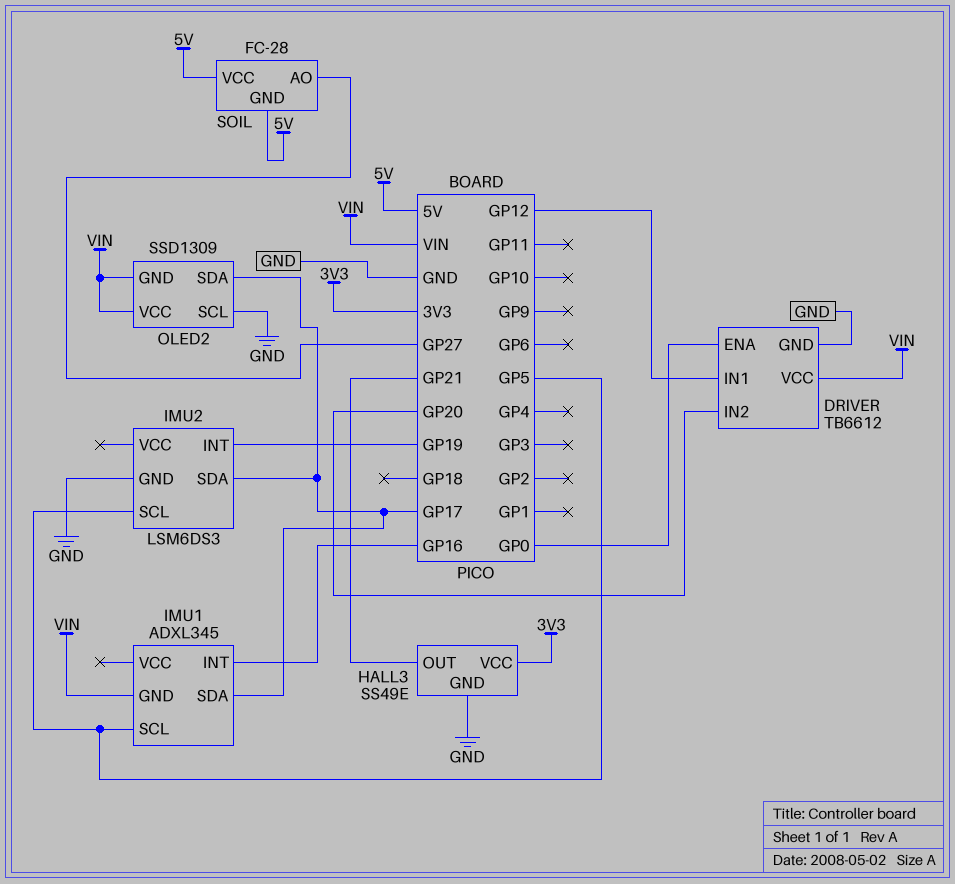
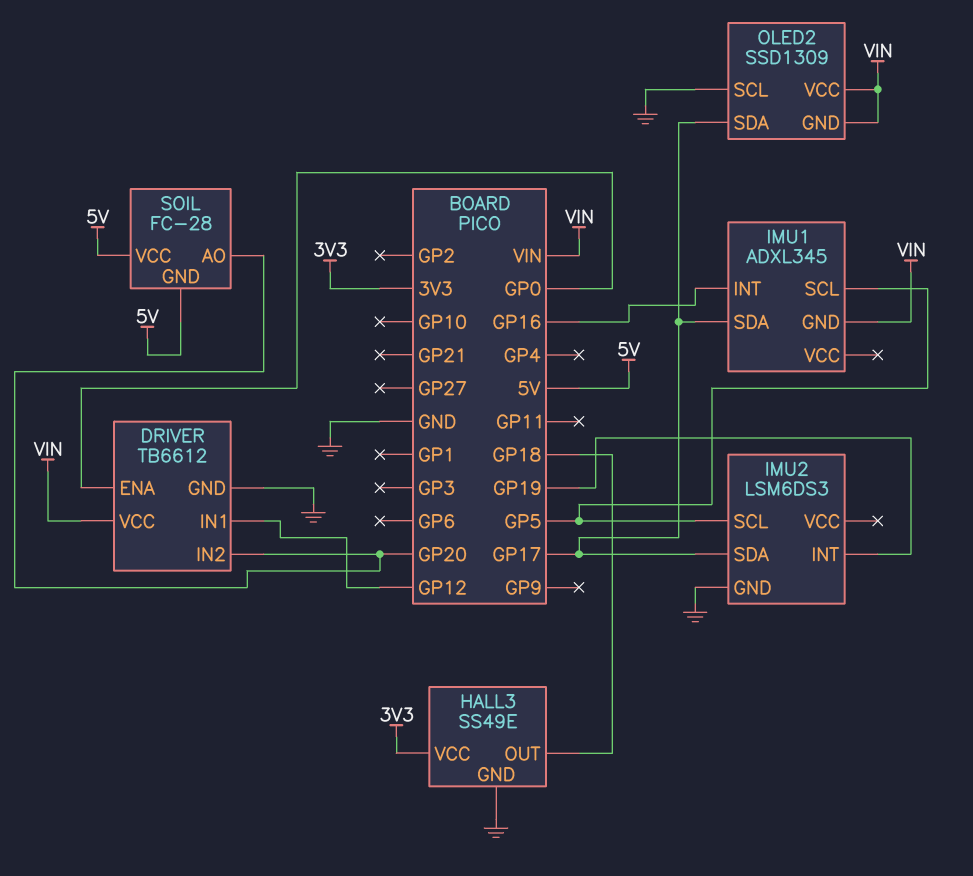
HALL3 pin OUT: GP21 -> GP18
SOIL pin AO: GP27 -> GP20

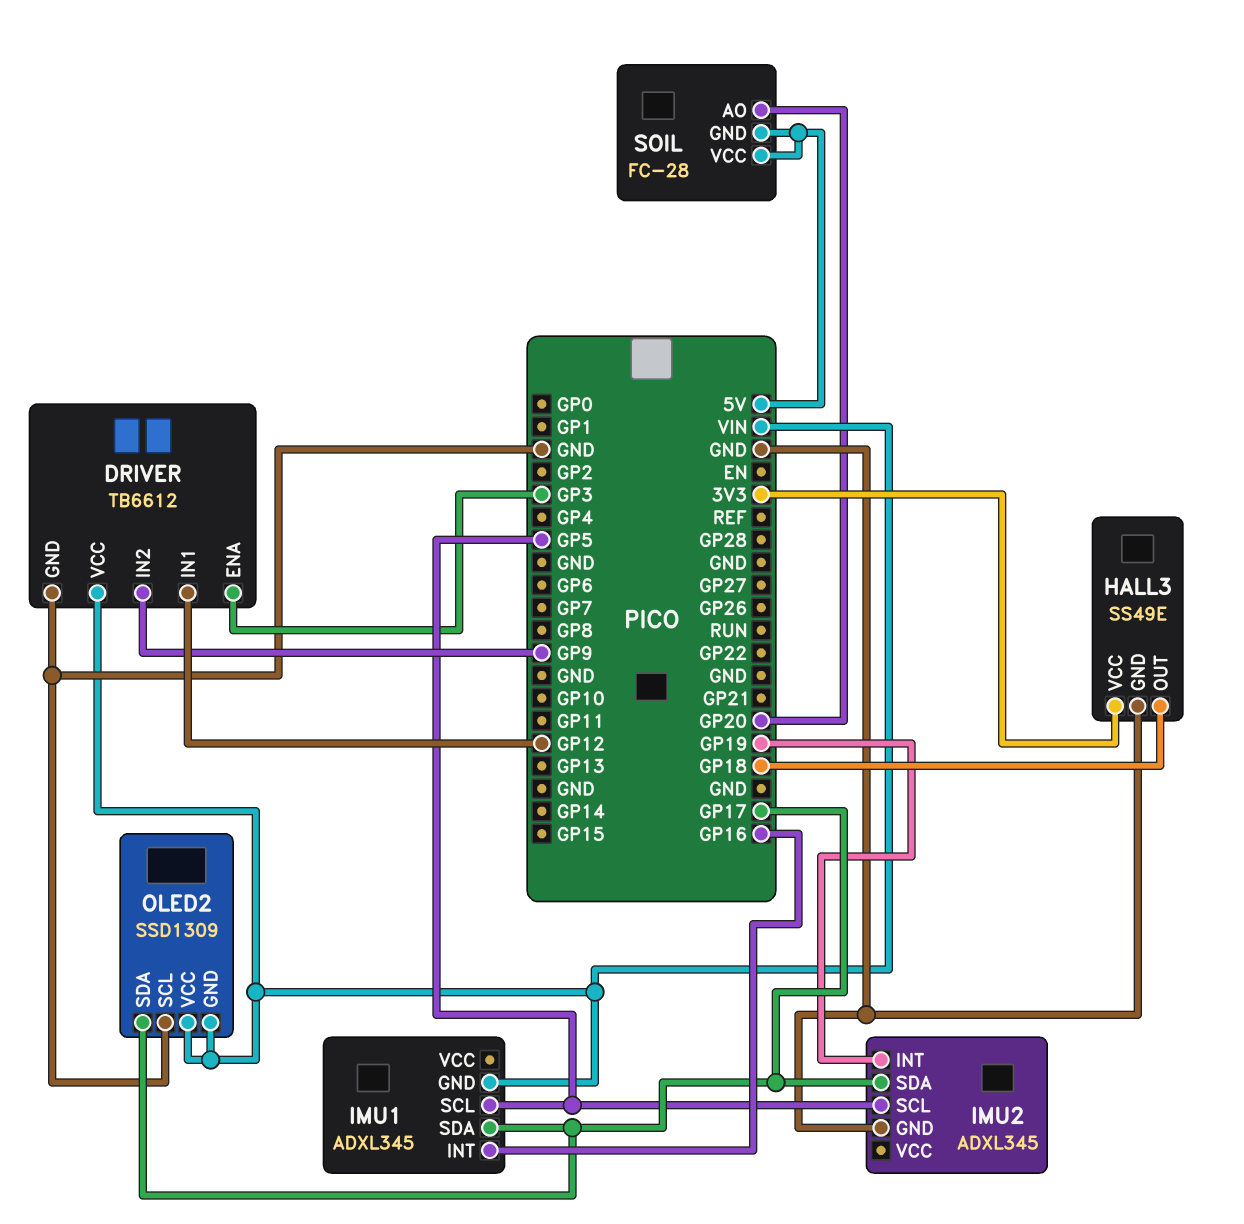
DRIVER pin ENA: GP0 -> GP3
DRIVER pin IN2: GP20 -> GP9
IMU2: LSM6DS3 -> ADXL345

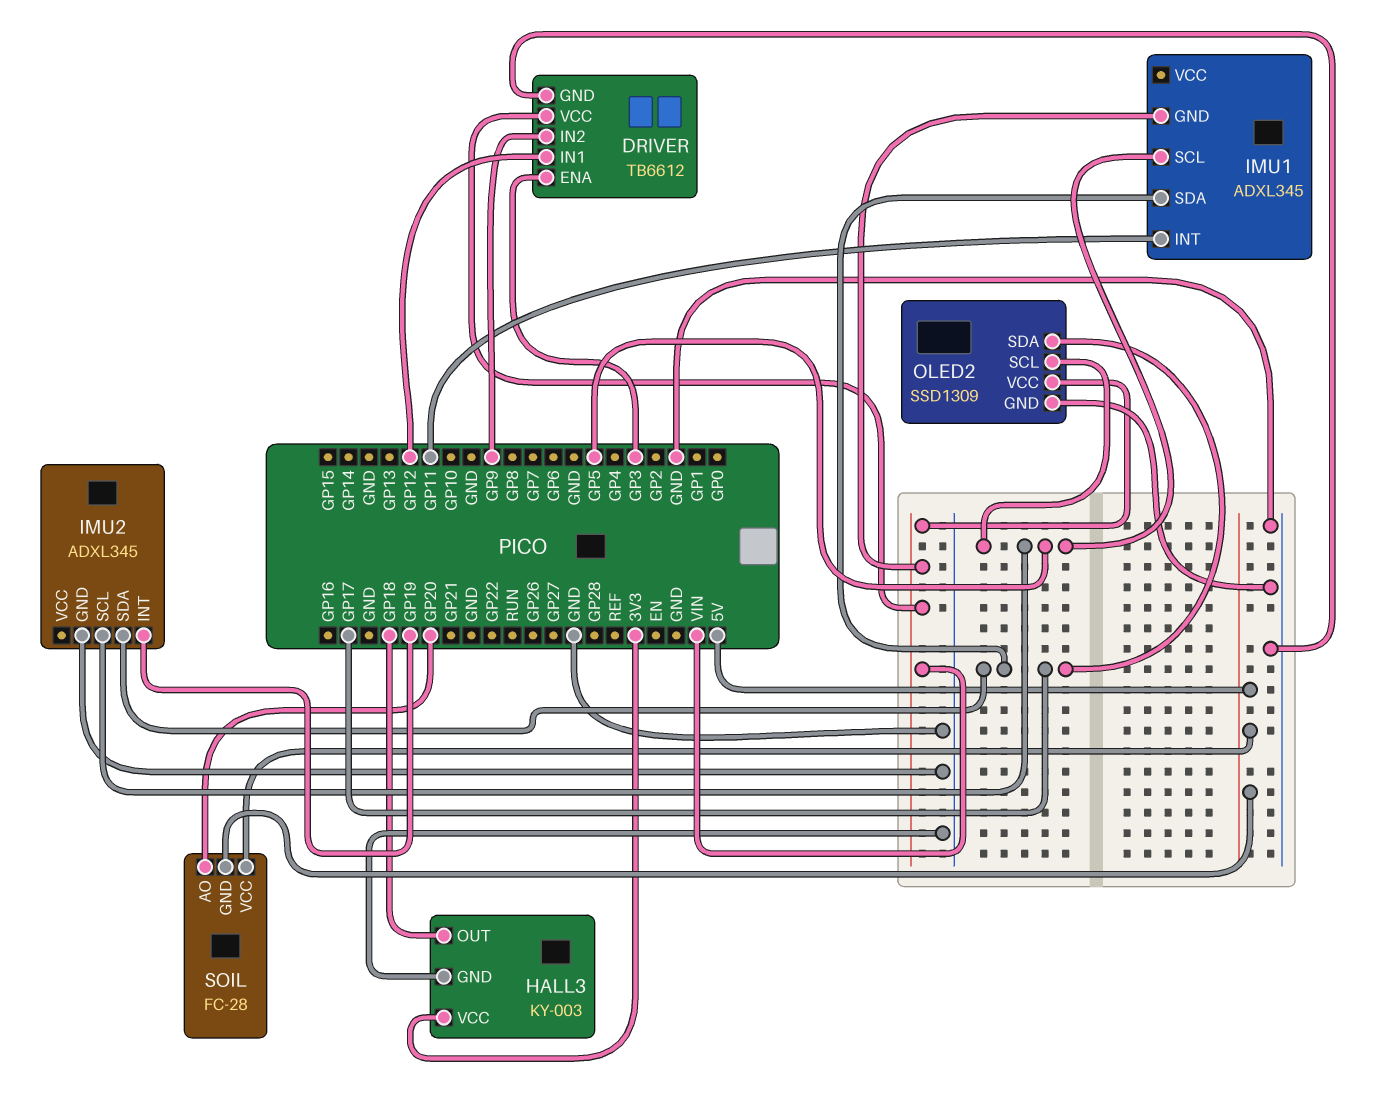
HALL3: SS49E -> KY-003
IMU1 pin INT: GP16 -> GP11
OLED2 pin GND: VIN -> GND
OLED2 pin SCL: GND -> GP5

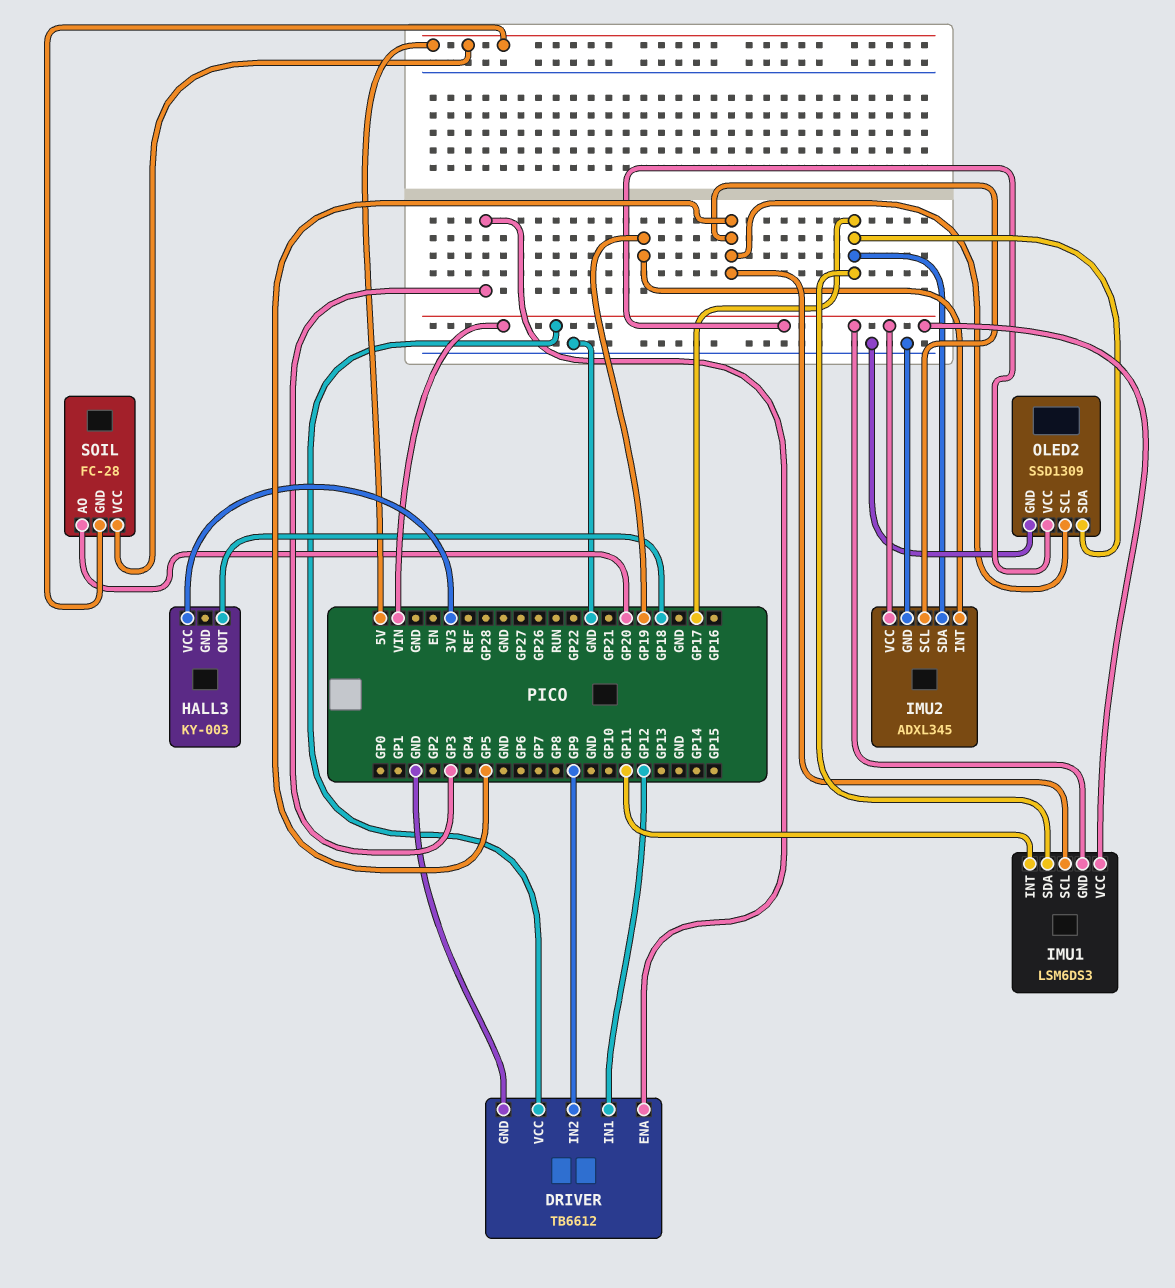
HALL3 pin GND: GND -> none
IMU1: ADXL345 -> LSM6DS3
IMU1 pin VCC: none -> VIN
IMU2 pin VCC: none -> VIN

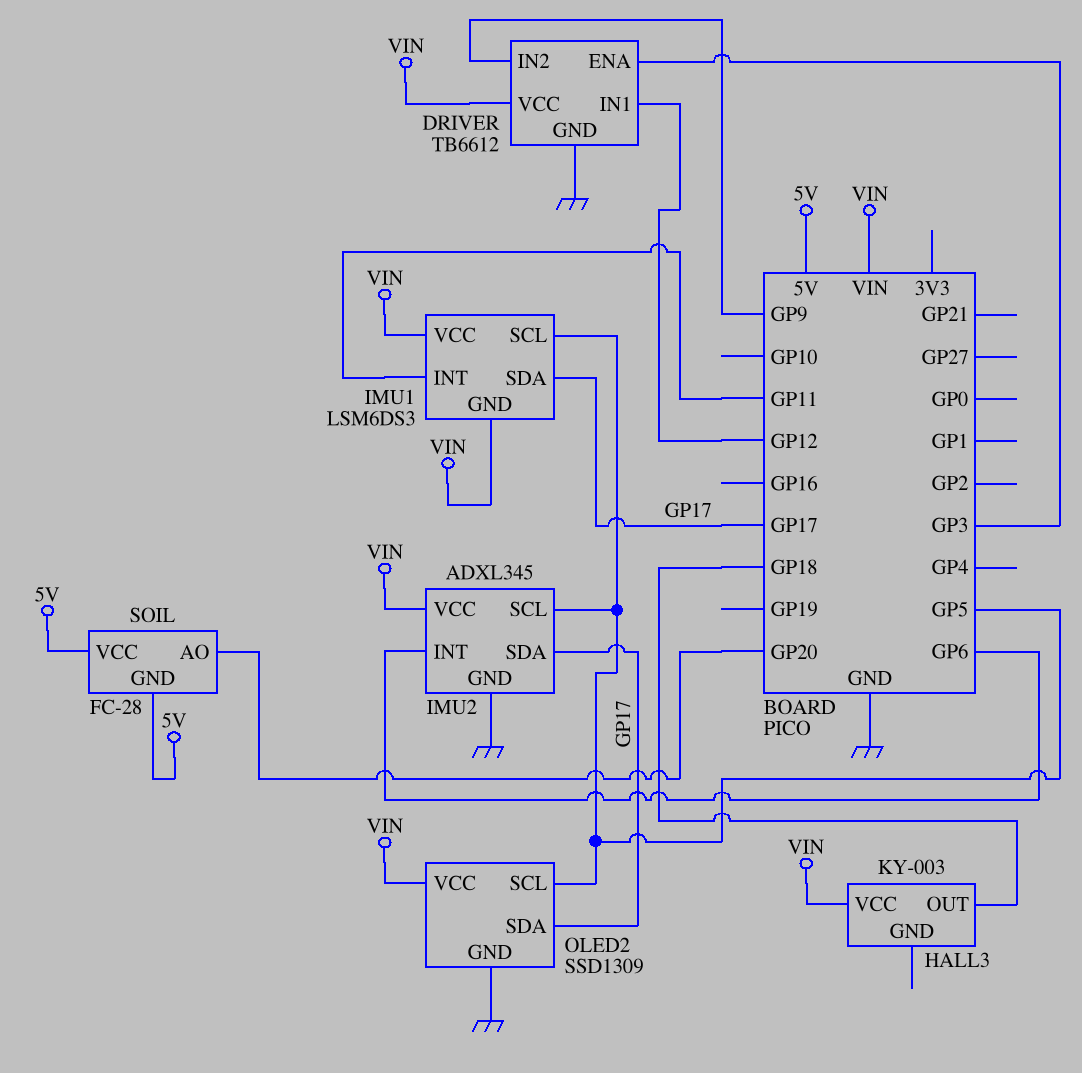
HALL3 pin VCC: 3V3 -> VIN
IMU2 pin INT: GP19 -> GP6

